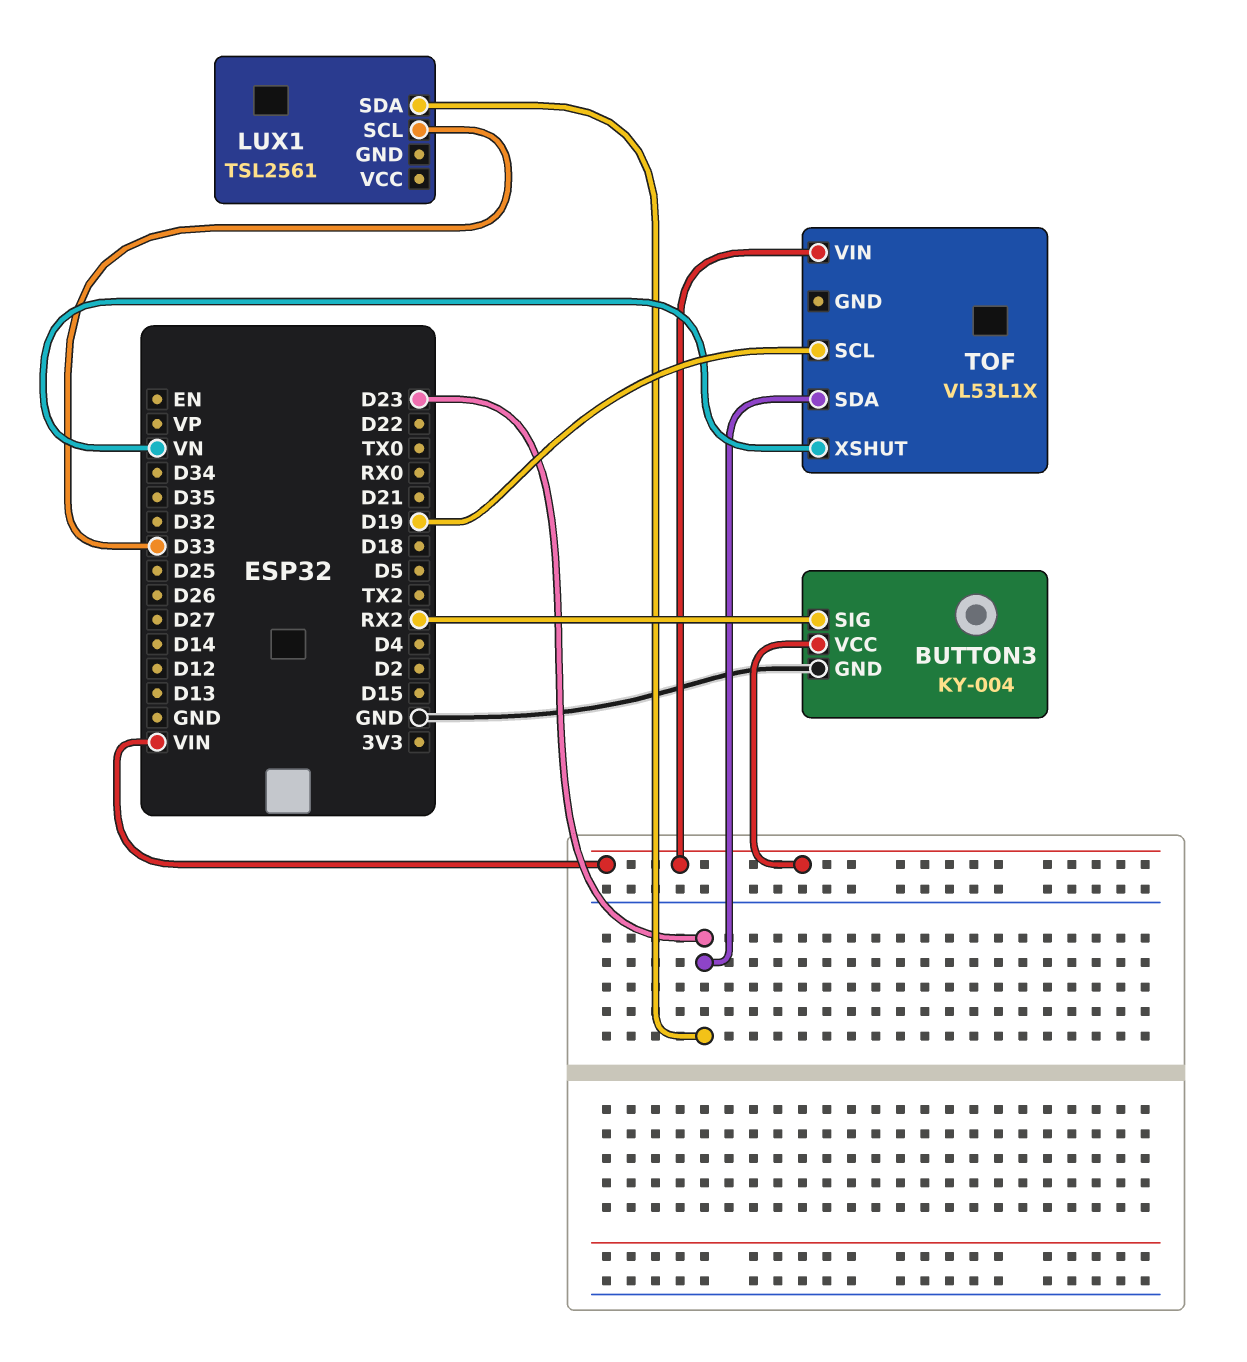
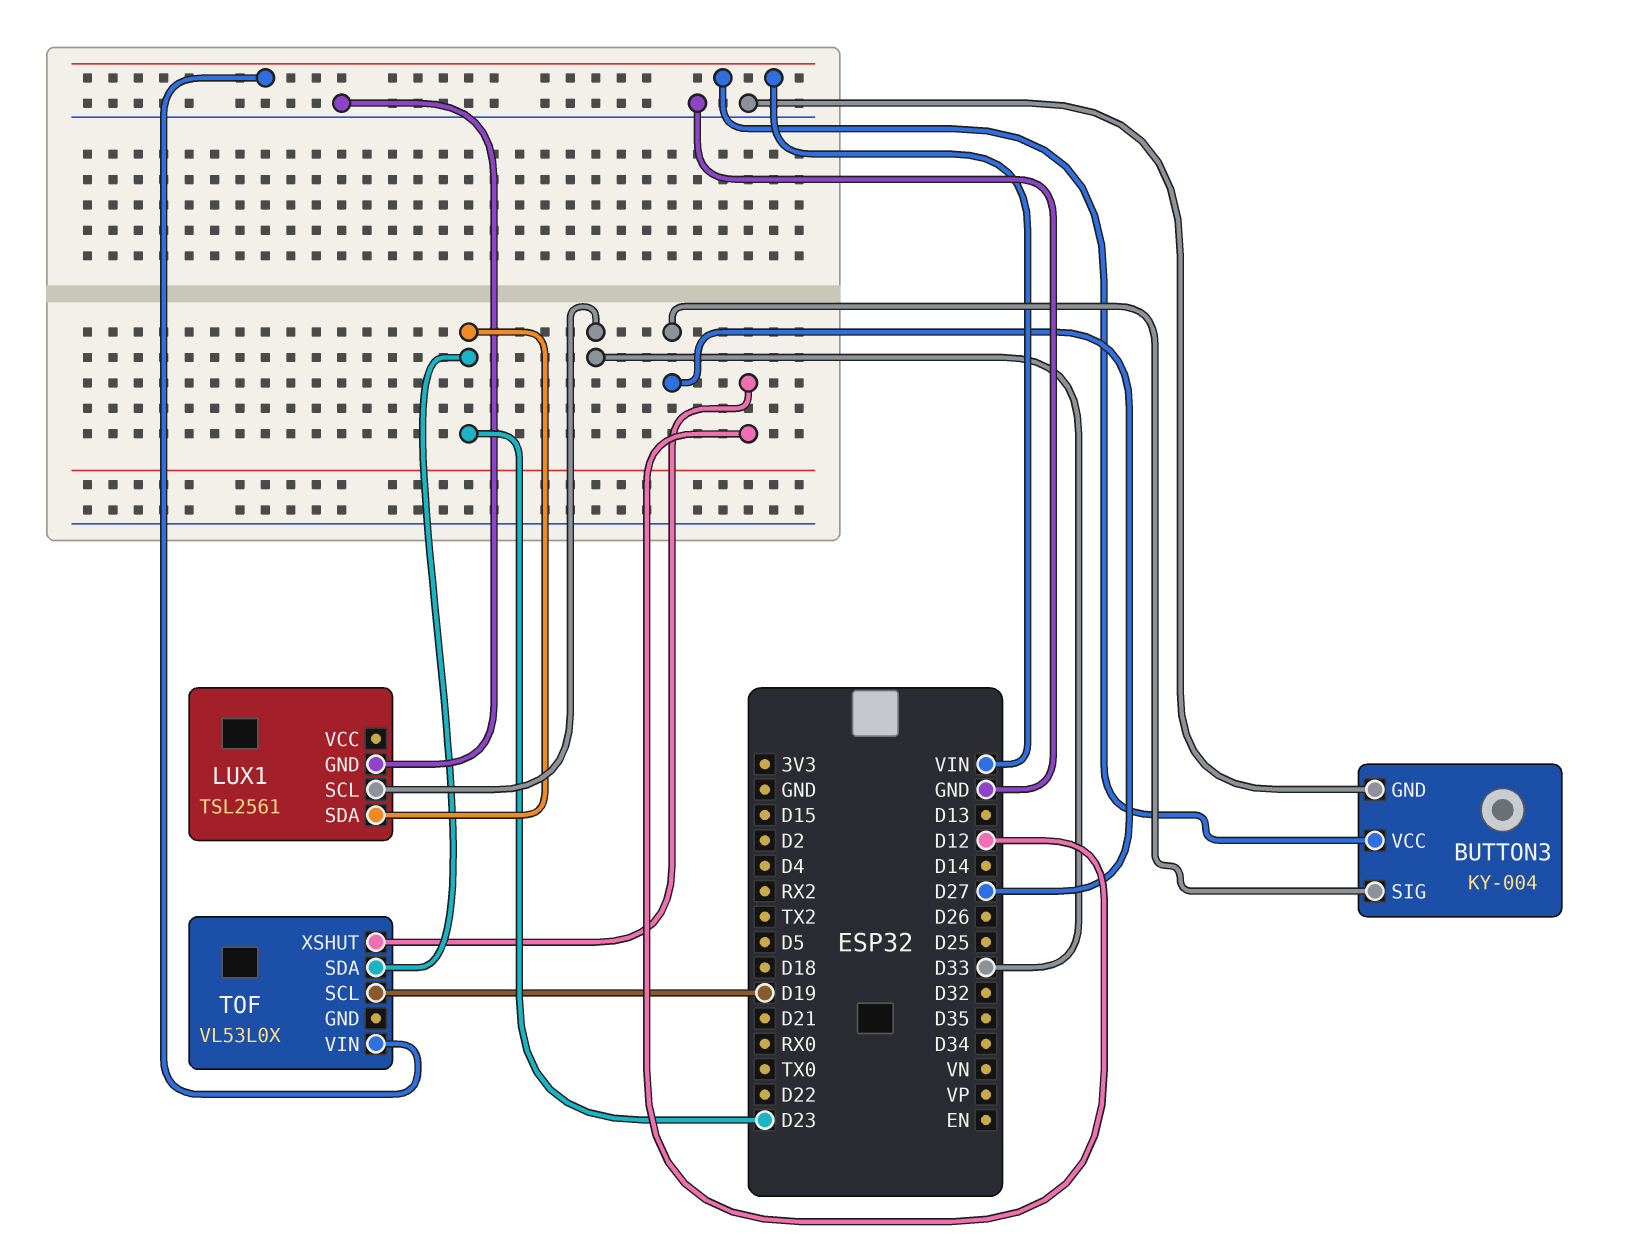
BUTTON3 pin SIG: RX2 -> D27
LUX1 pin GND: none -> GND
TOF: VL53L1X -> VL53L0X
TOF pin XSHUT: VN -> D12

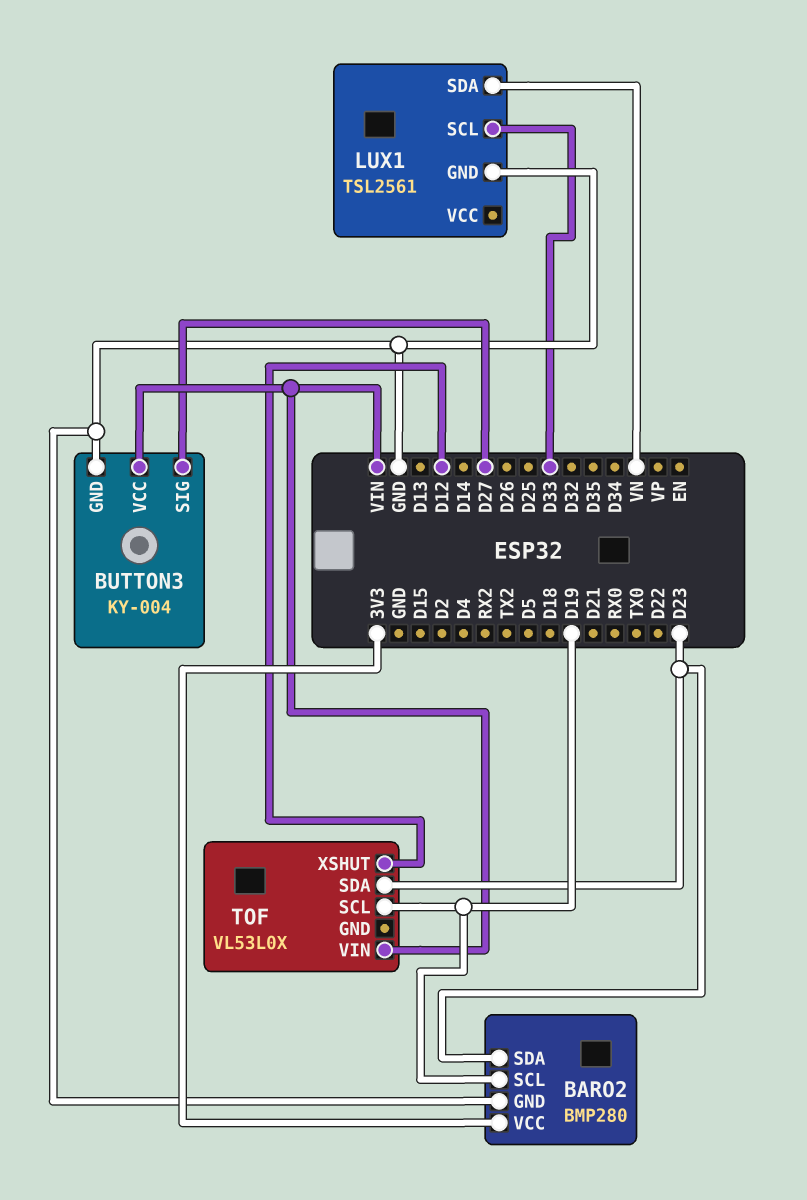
BARO2: none -> BMP280
BARO2 pin GND: none -> GND
BARO2 pin SCL: none -> D19
BARO2 pin SDA: none -> D23
BARO2 pin VCC: none -> 3V3
LUX1 pin SDA: D23 -> VN

